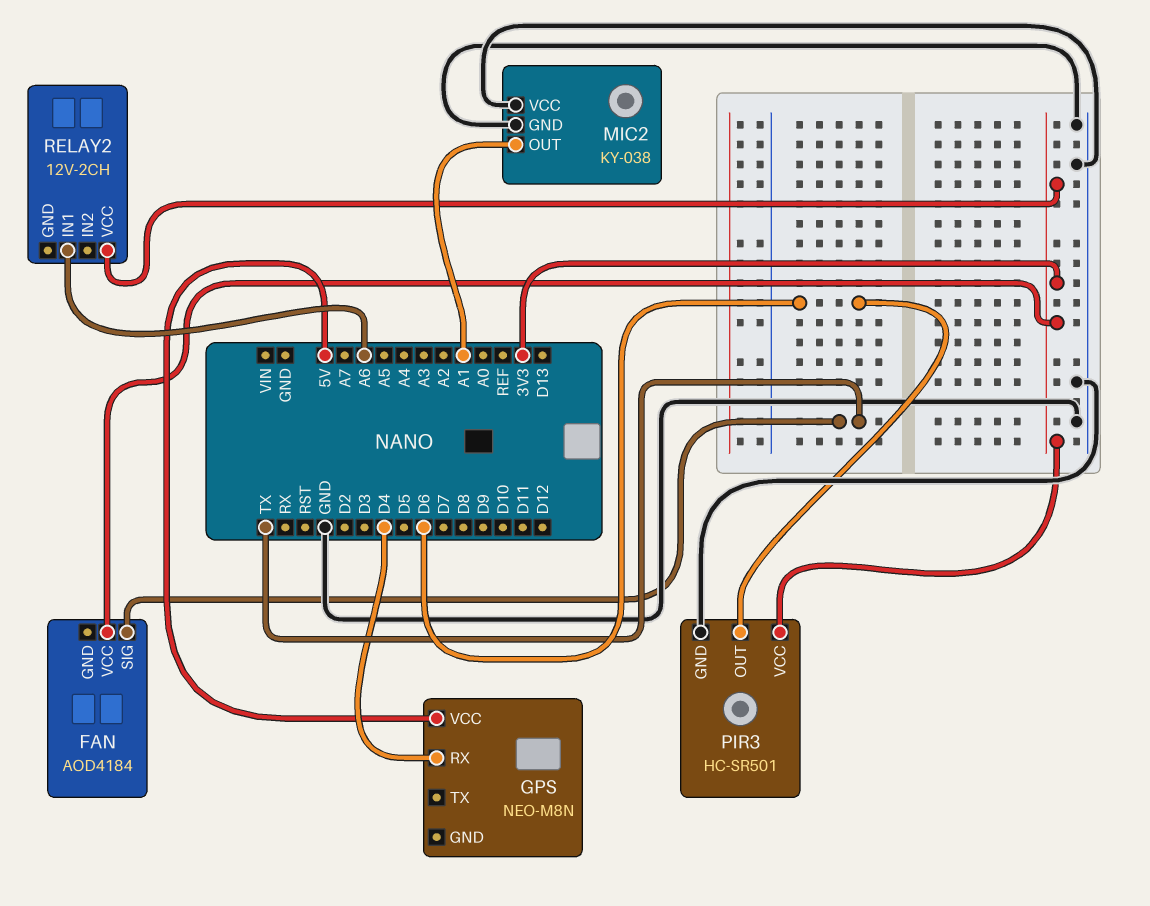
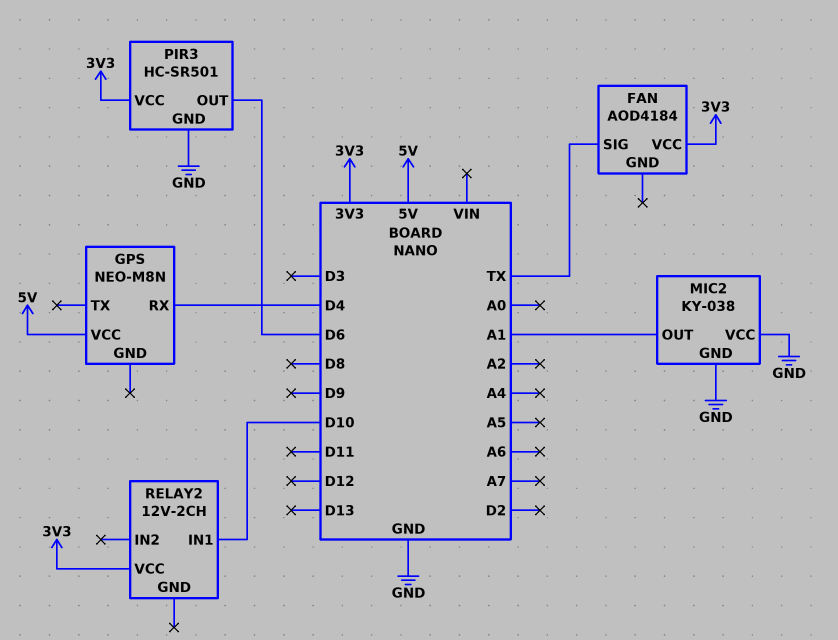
RELAY2 pin IN1: A6 -> D10

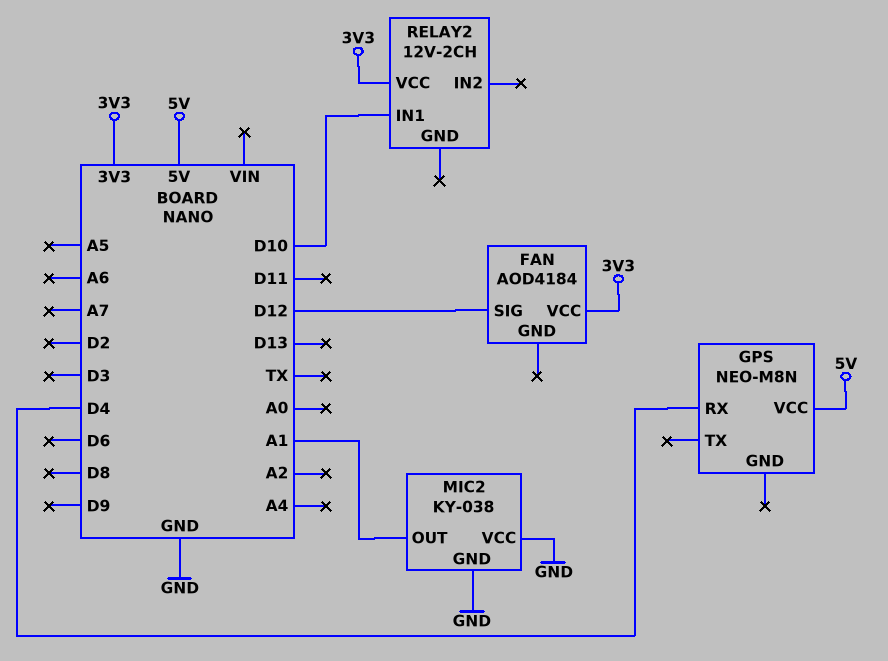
FAN pin SIG: TX -> D12
PIR3: HC-SR501 -> none
PIR3 pin GND: GND -> none
PIR3 pin OUT: D6 -> none
PIR3 pin VCC: 3V3 -> none

